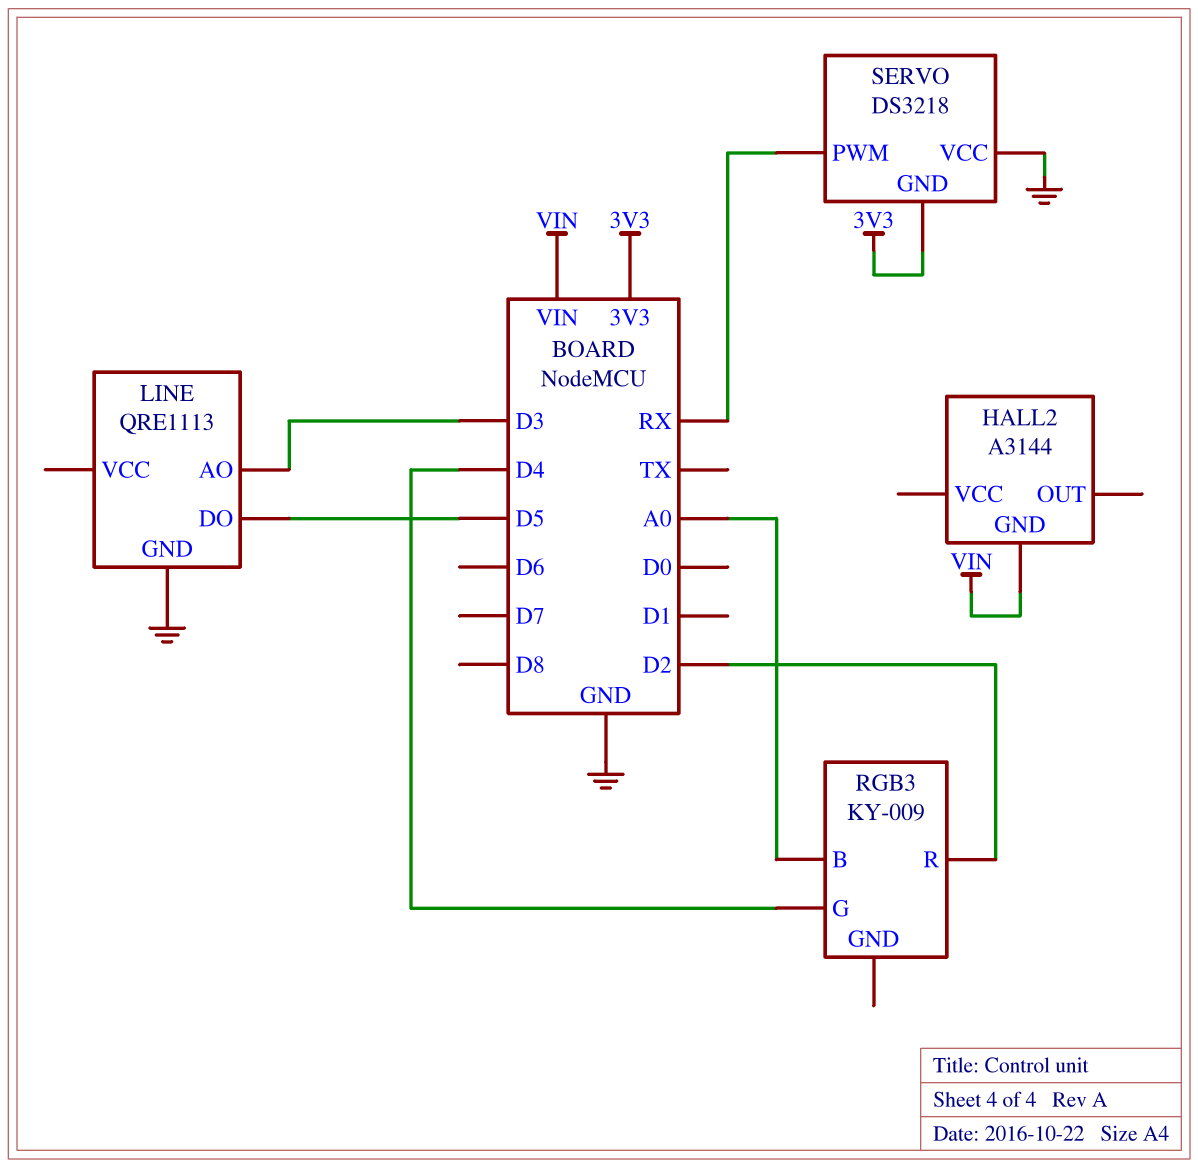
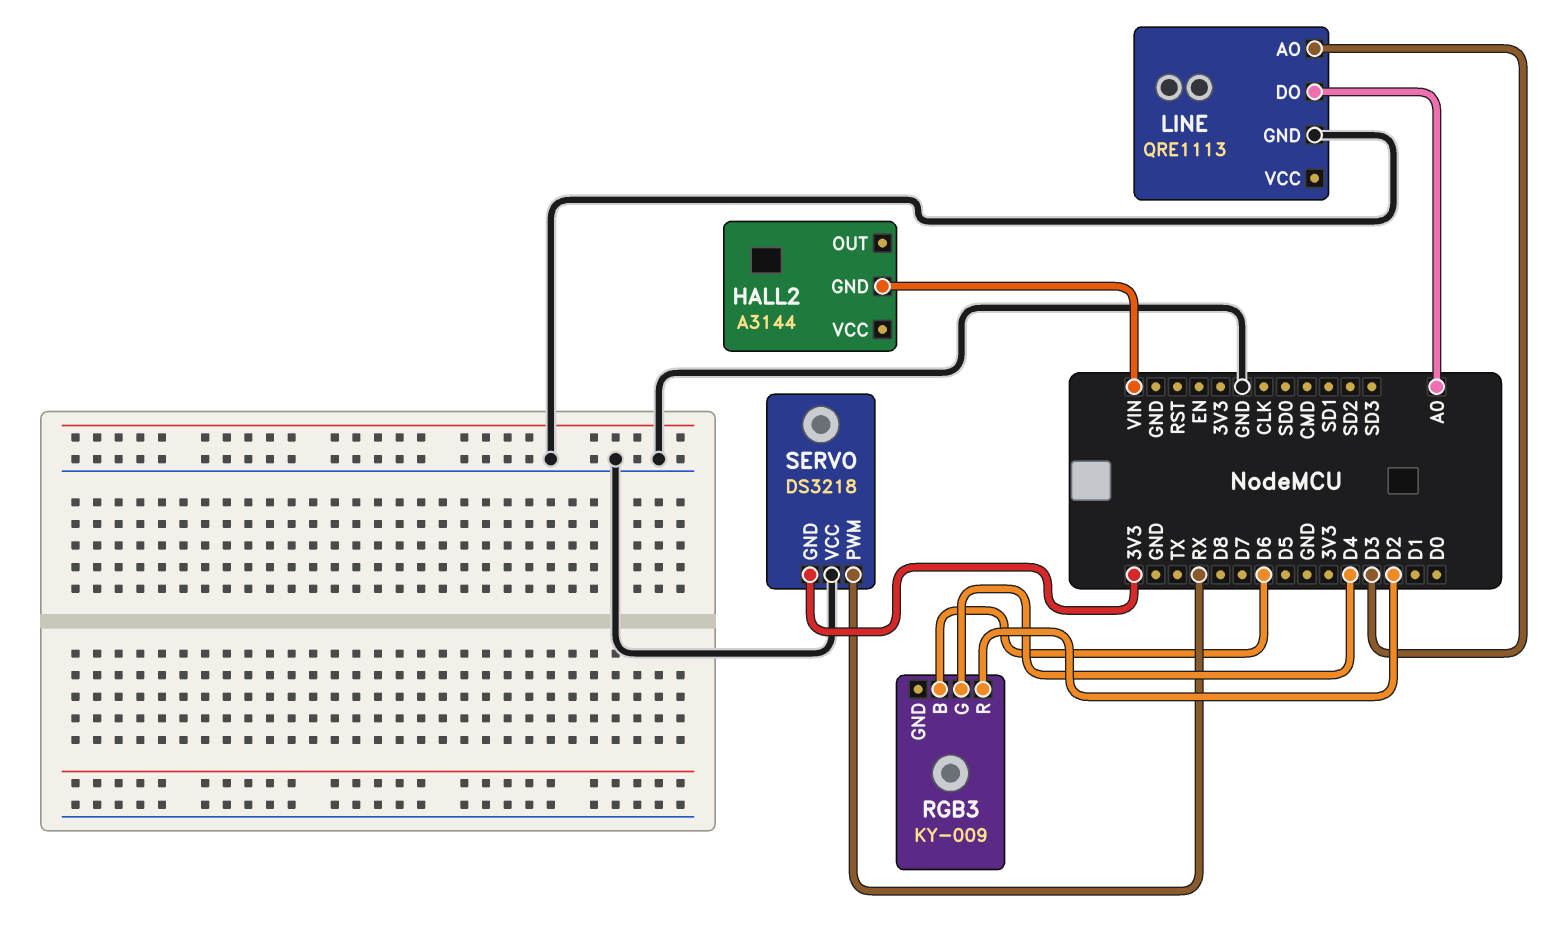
LINE pin DO: D5 -> A0
RGB3 pin B: A0 -> D6

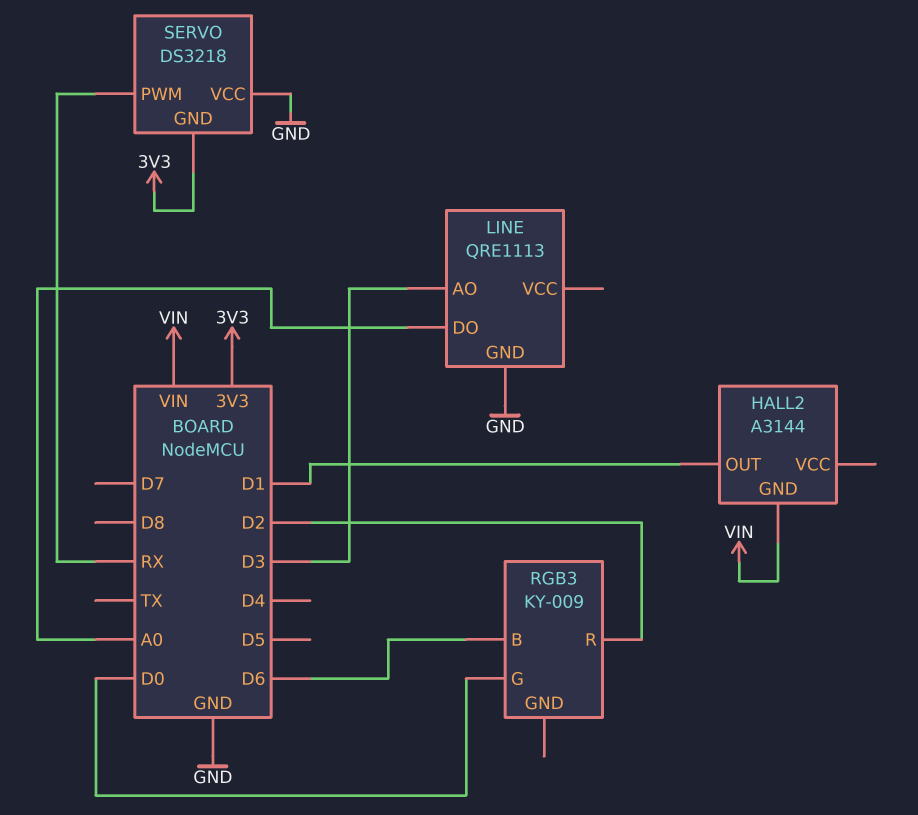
HALL2 pin OUT: none -> D1
RGB3 pin G: D4 -> D0

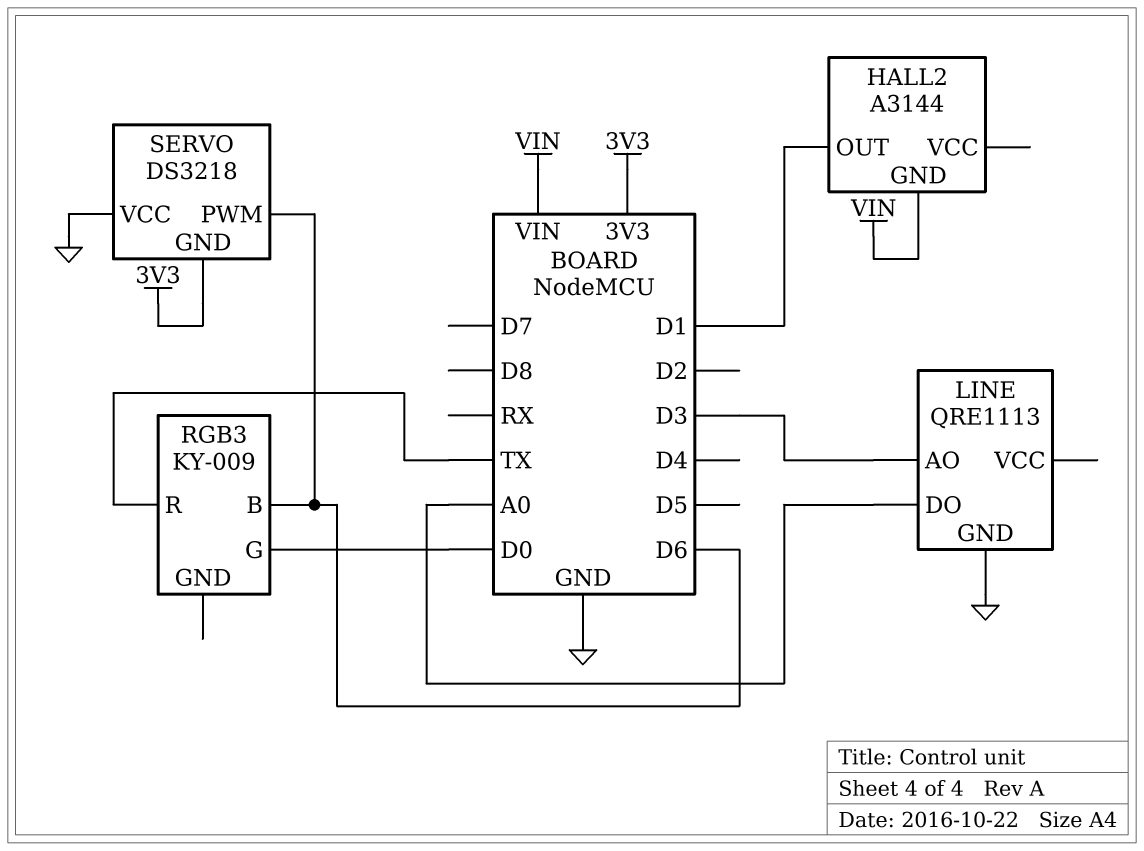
RGB3 pin R: D2 -> TX
SERVO pin PWM: RX -> D6

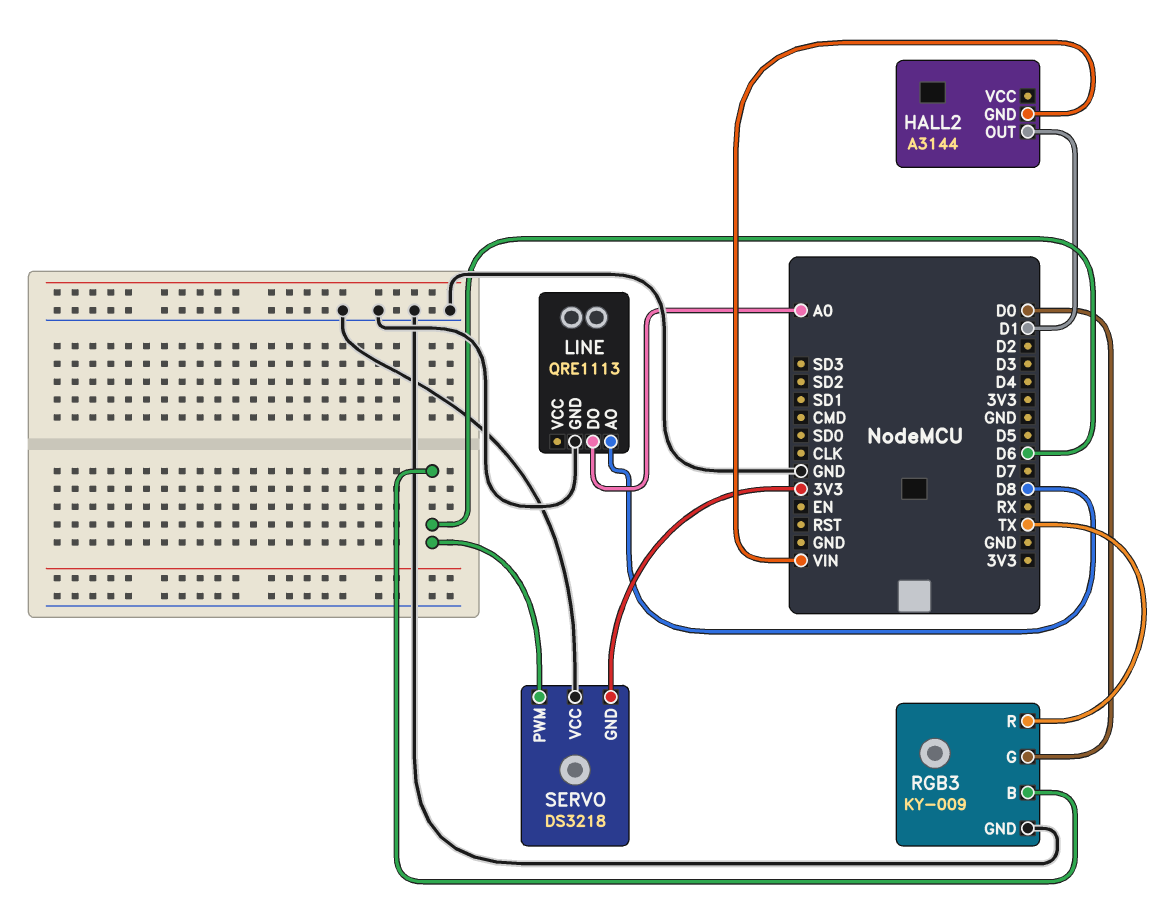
LINE pin AO: D3 -> D8
RGB3 pin GND: none -> GND

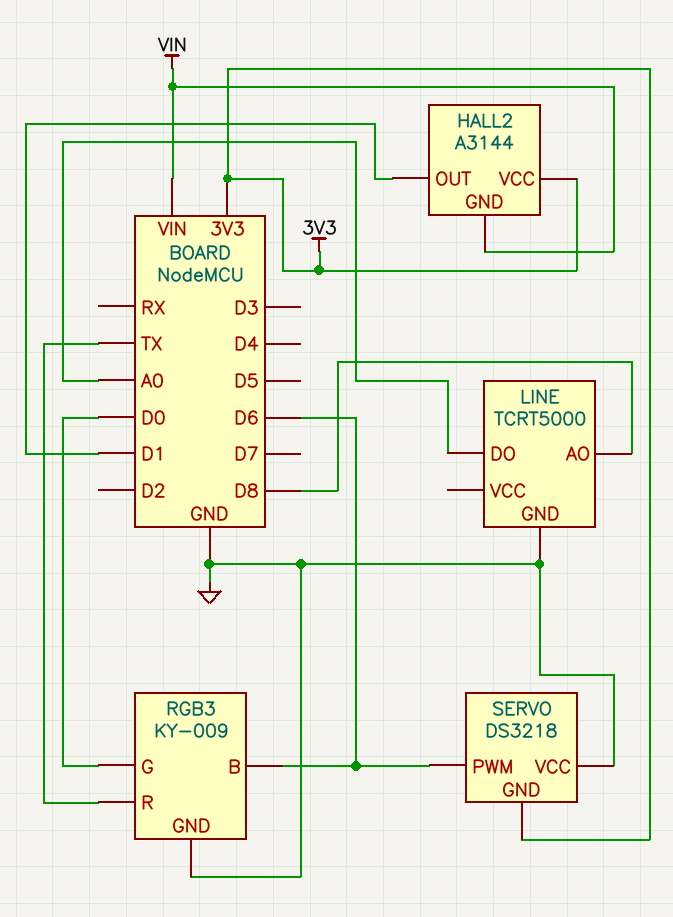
HALL2 pin VCC: none -> 3V3
LINE: QRE1113 -> TCRT5000

